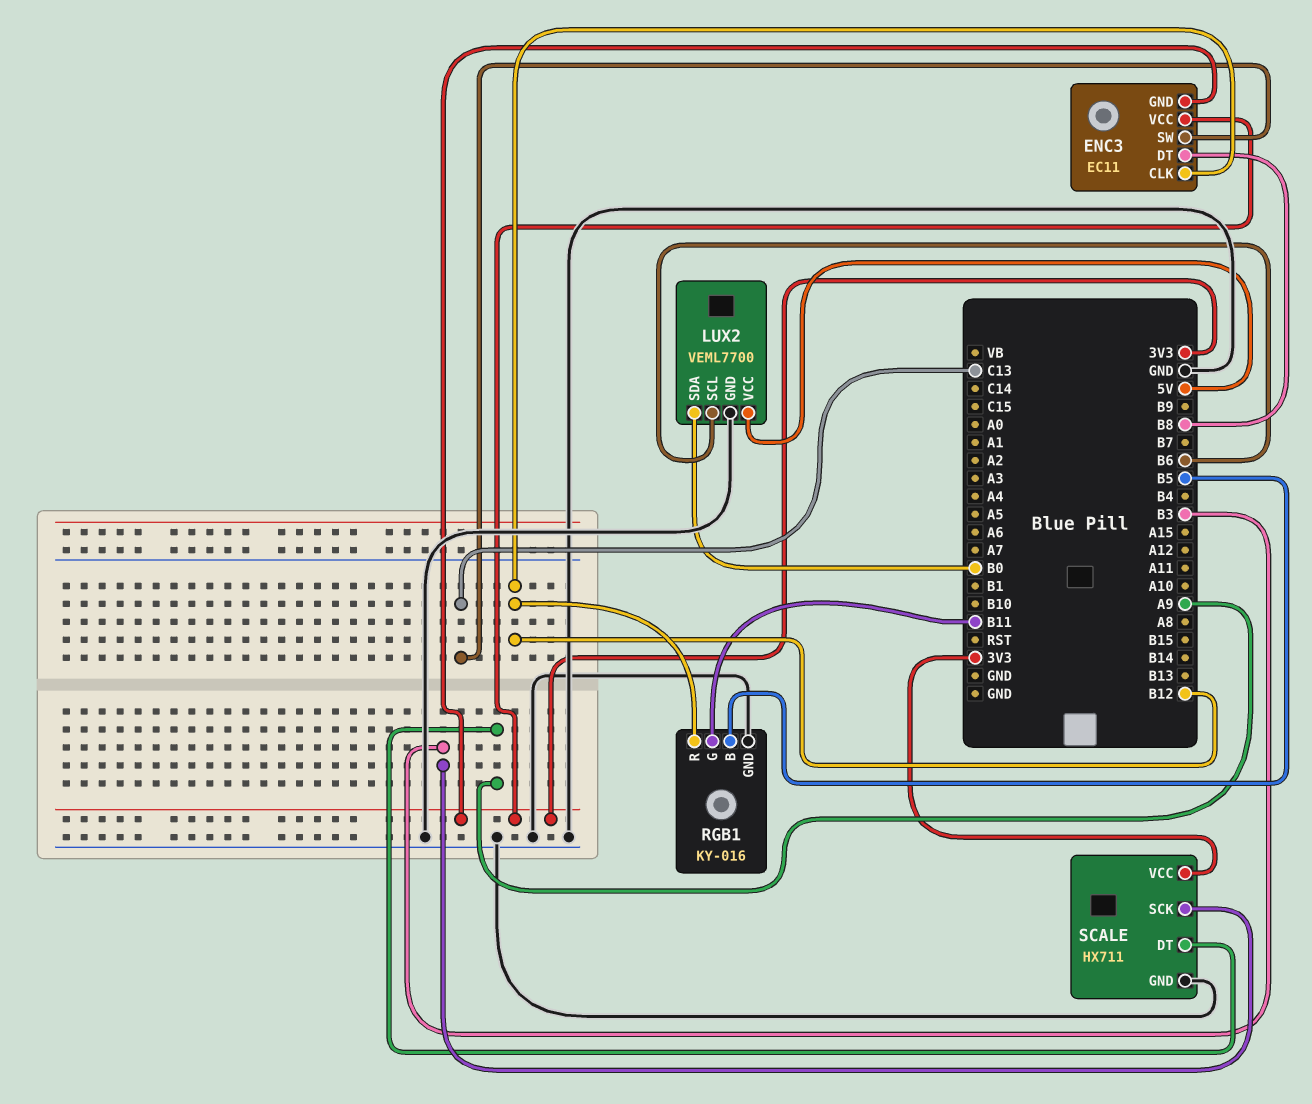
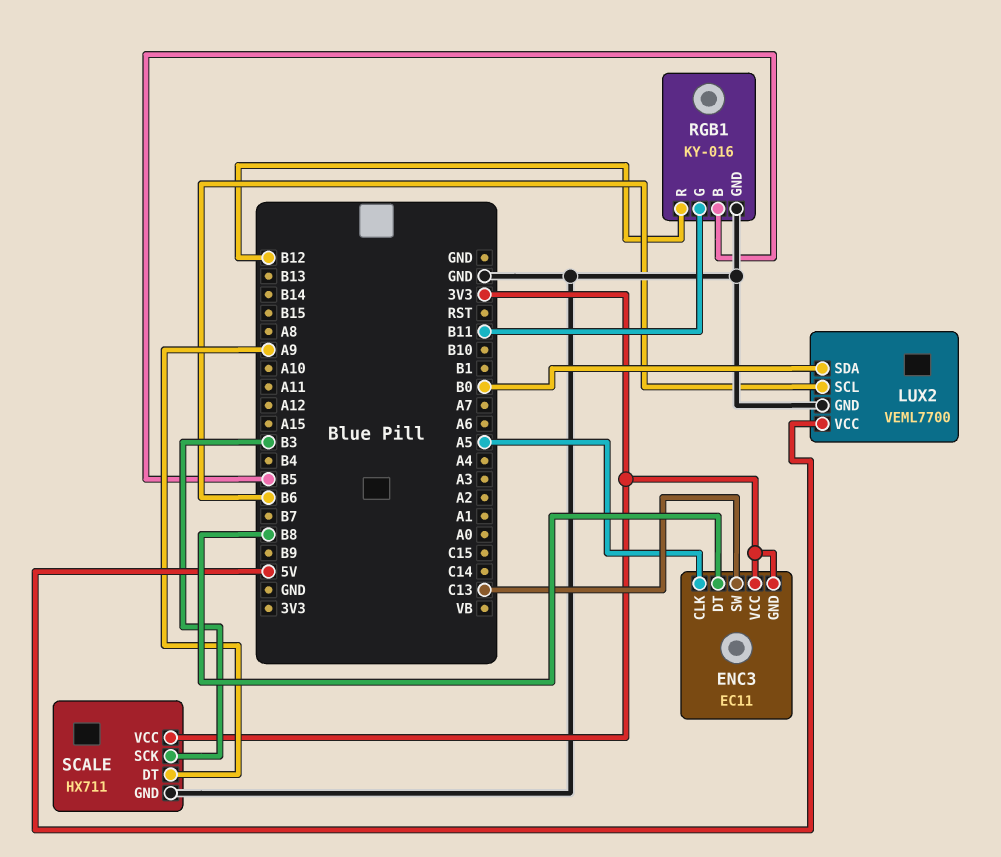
ENC3 pin CLK: B12 -> A5

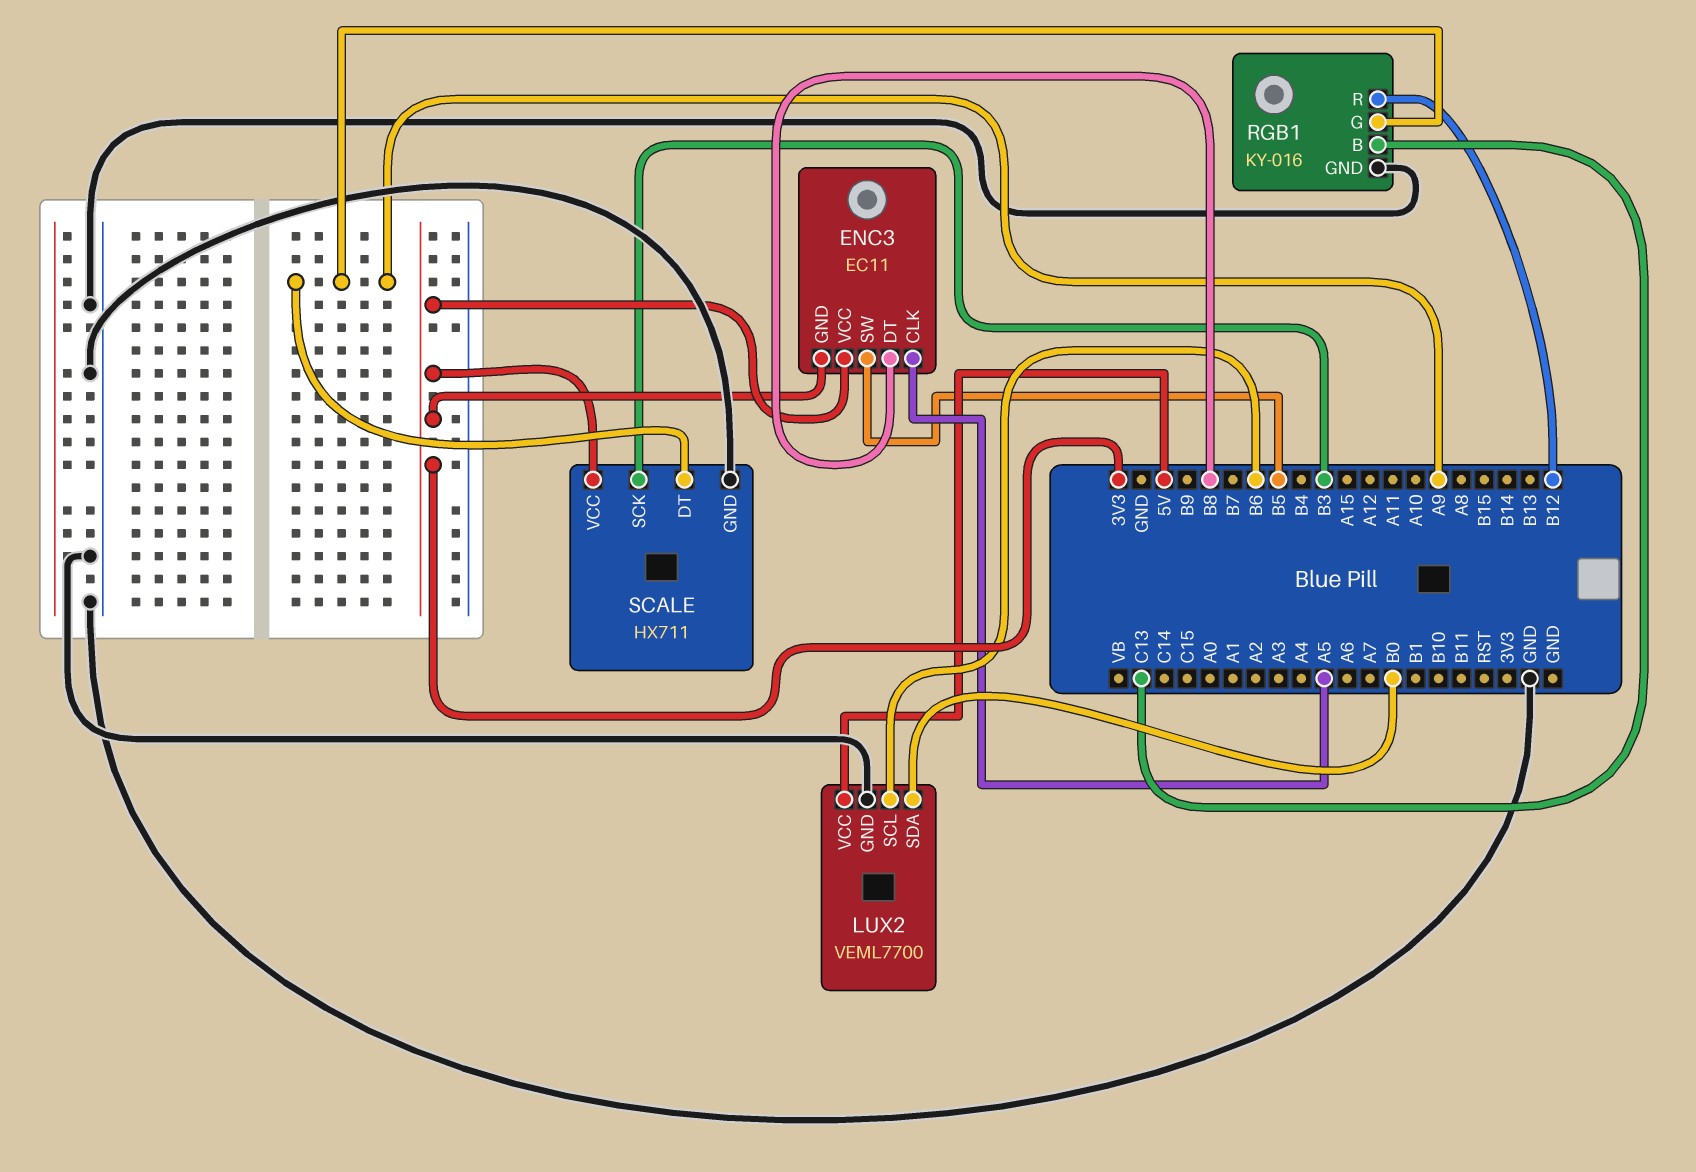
ENC3 pin SW: C13 -> B5
RGB1 pin B: B5 -> C13
RGB1 pin G: B11 -> A9

